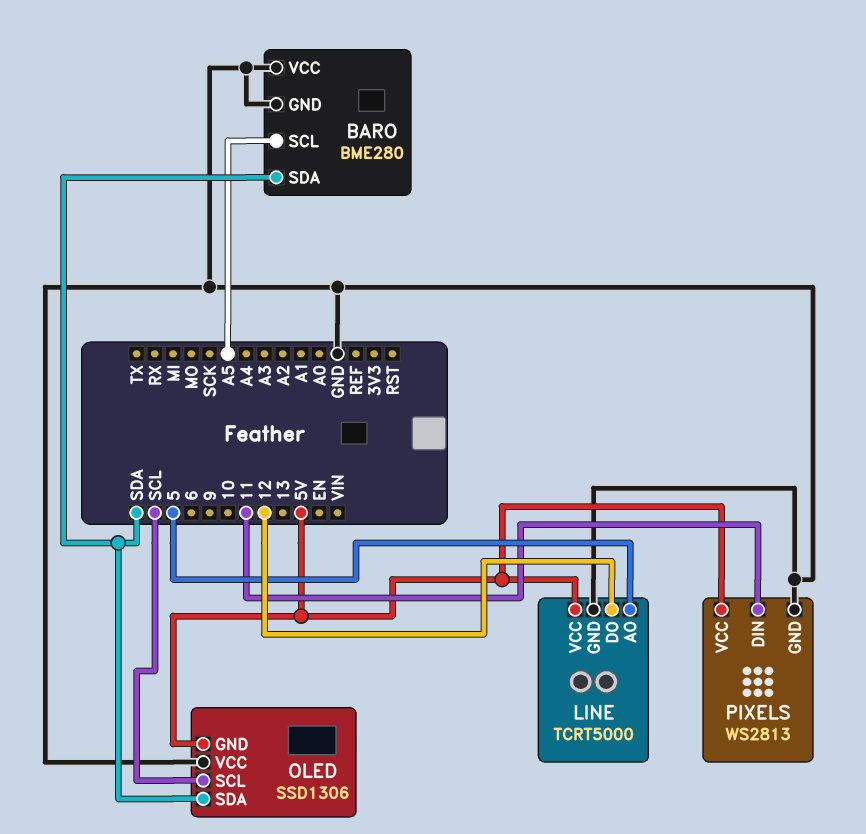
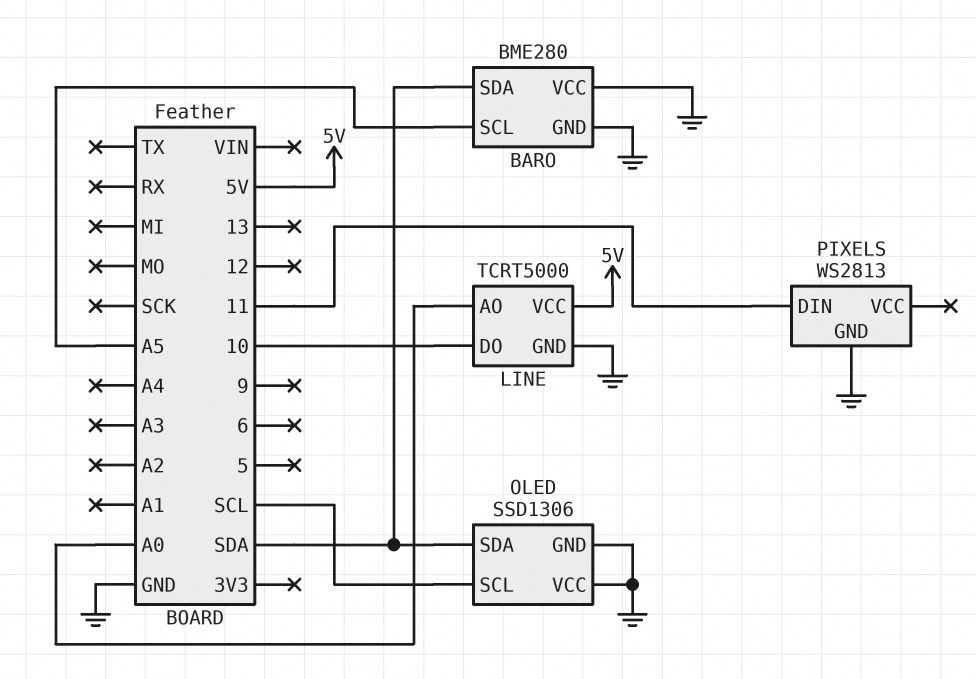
LINE pin AO: 5 -> A0
LINE pin DO: 12 -> 10
OLED pin GND: 5V -> GND
PIXELS pin VCC: 5V -> none

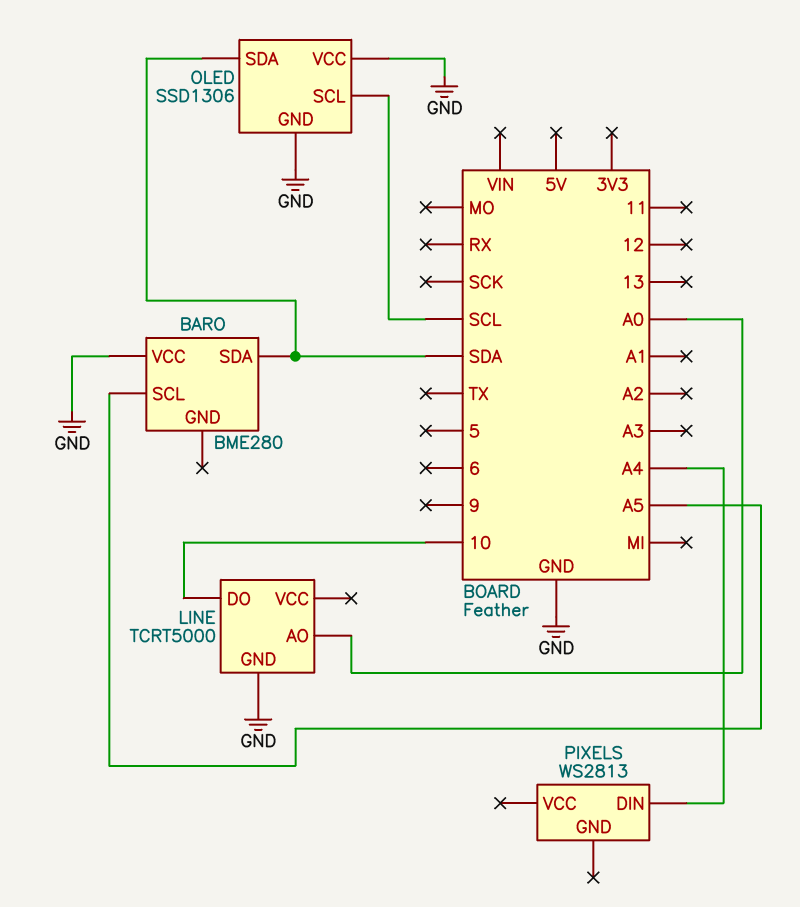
BARO pin GND: GND -> none
LINE pin VCC: 5V -> none
PIXELS pin DIN: 11 -> A4
PIXELS pin GND: GND -> none

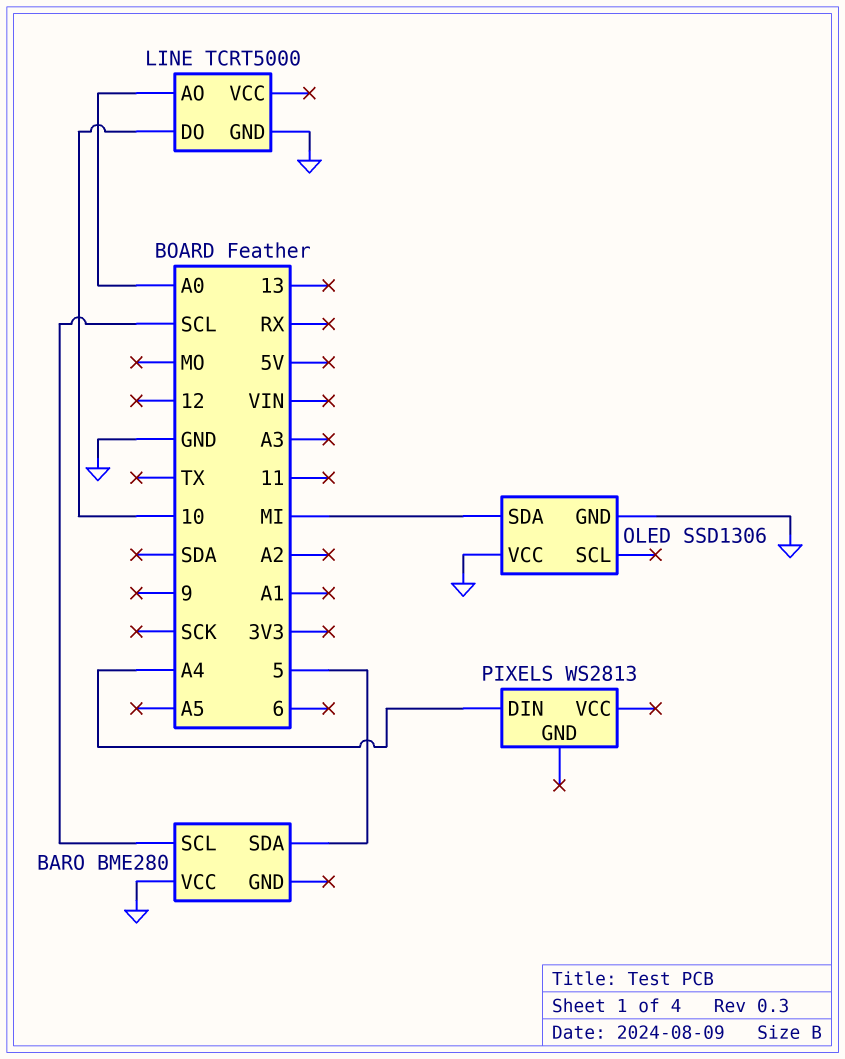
BARO pin SCL: A5 -> SCL
BARO pin SDA: SDA -> 5
OLED pin SCL: SCL -> none
OLED pin SDA: SDA -> MI

